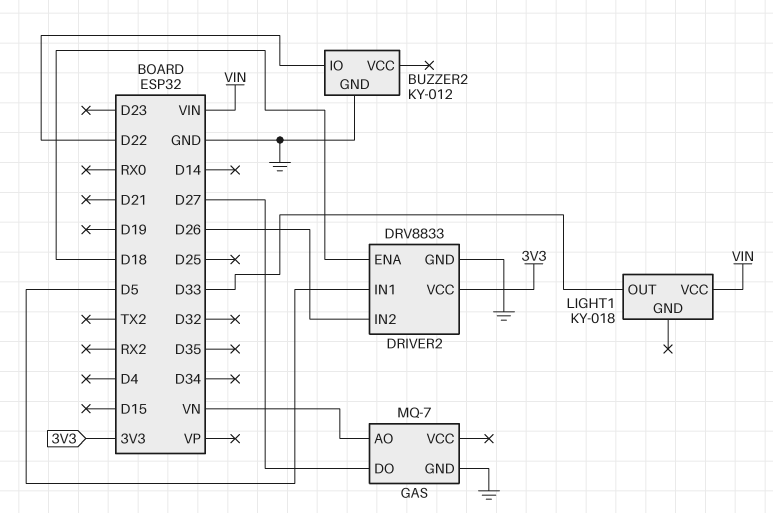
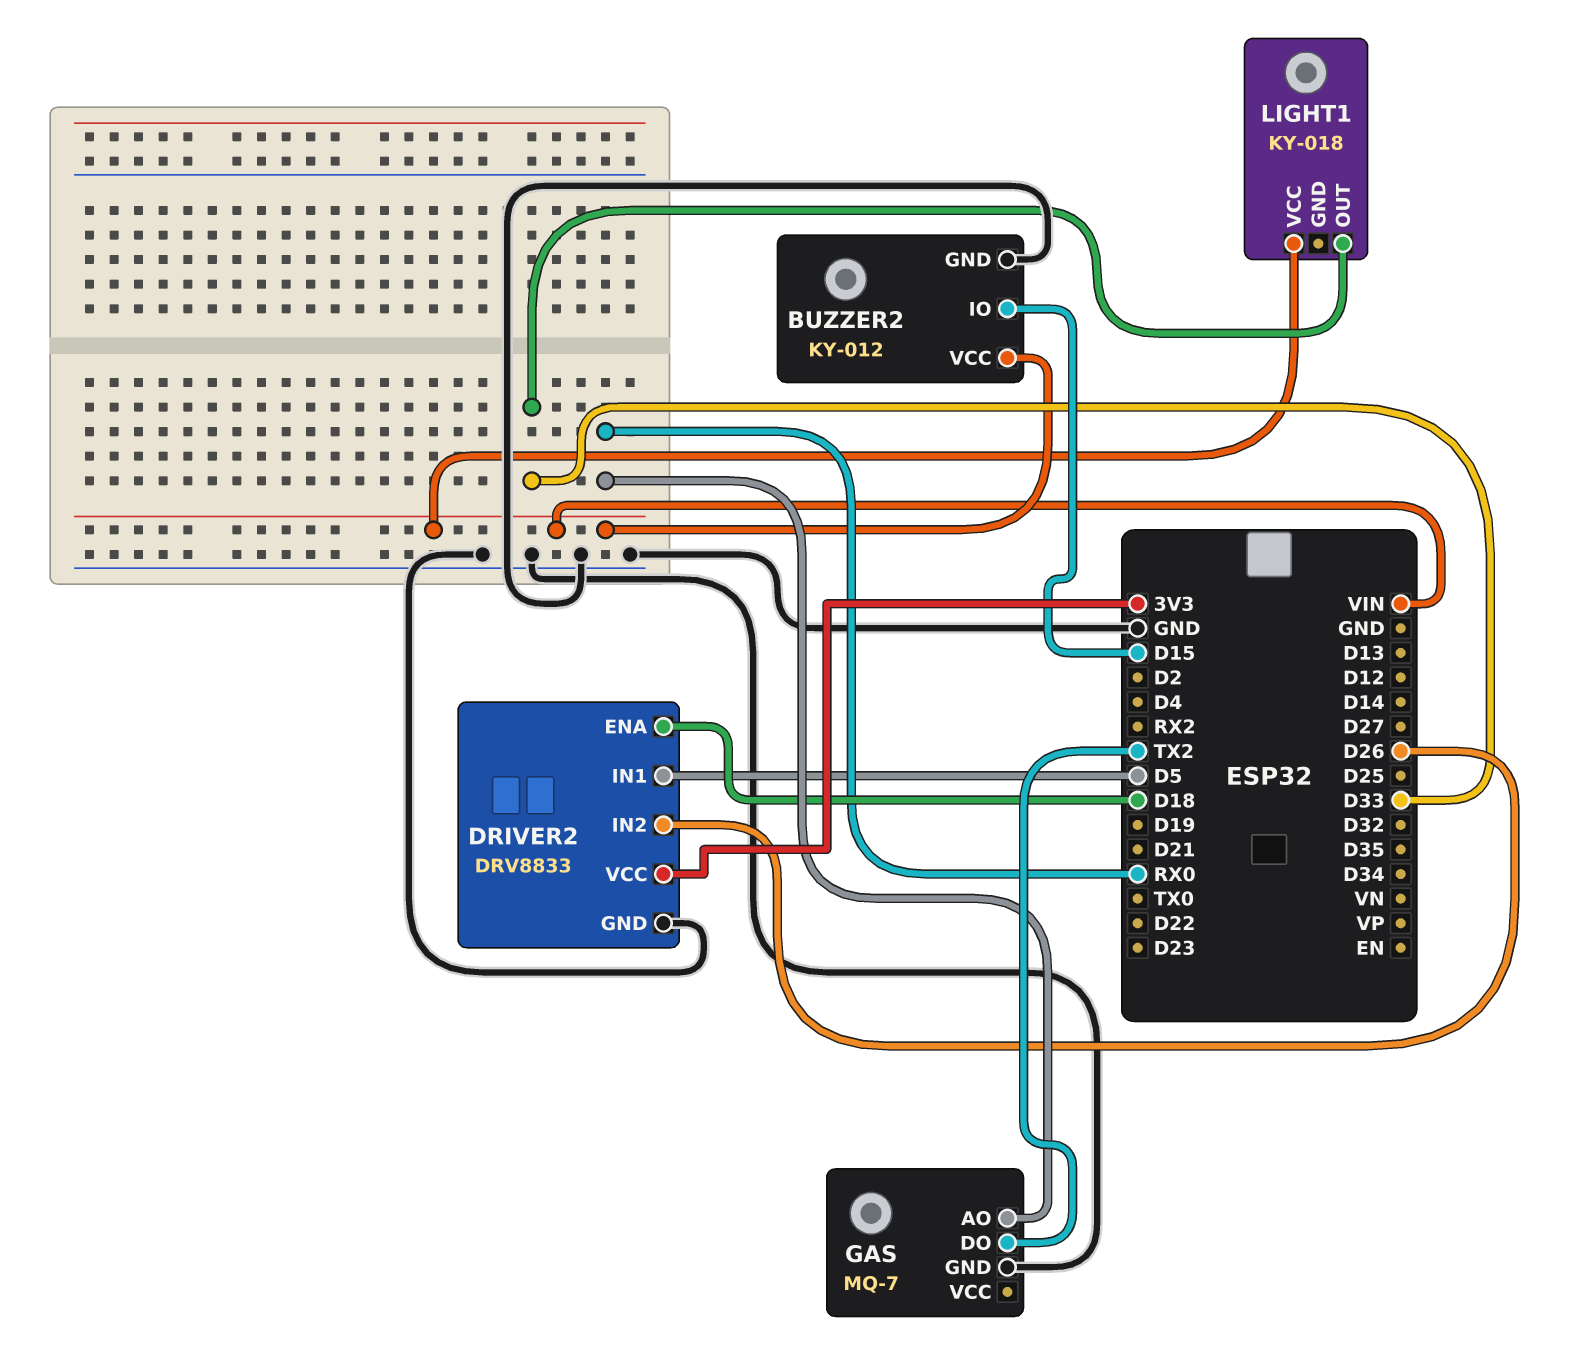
BUZZER2 pin IO: D22 -> D15
BUZZER2 pin VCC: none -> VIN
GAS pin AO: VN -> RX0
GAS pin DO: D27 -> TX2

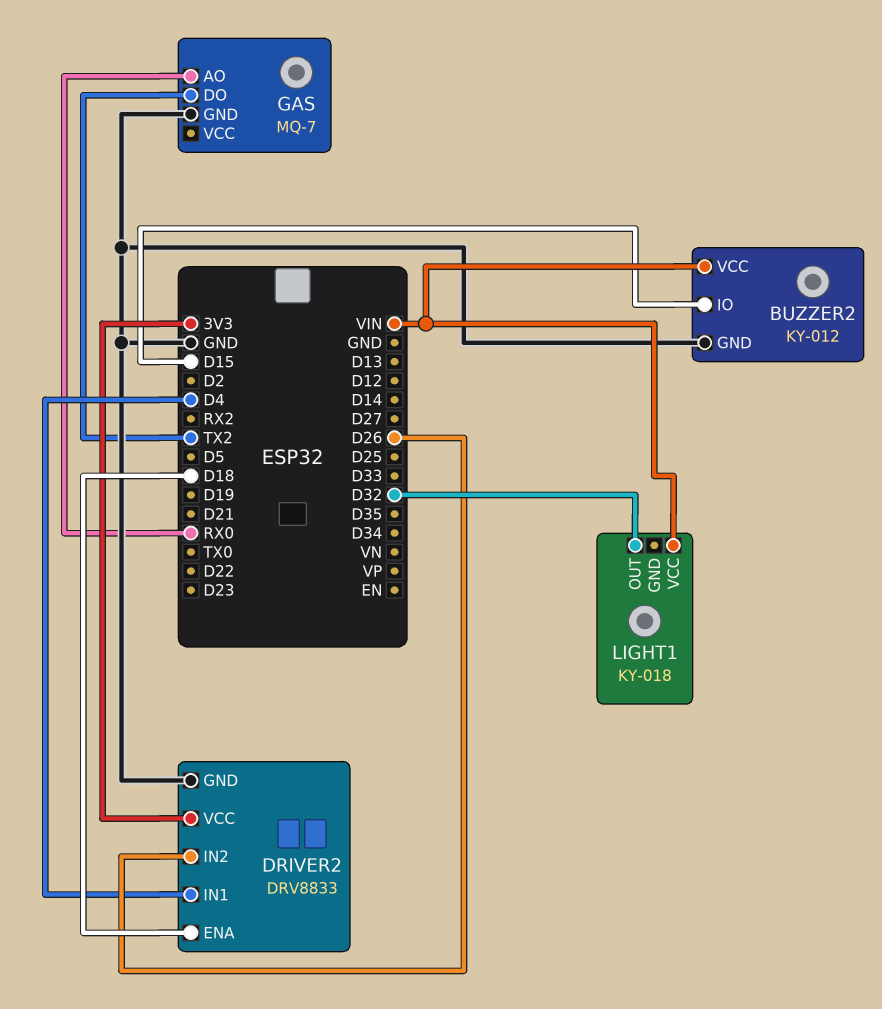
DRIVER2 pin IN1: D5 -> D4
LIGHT1 pin OUT: D33 -> D32

